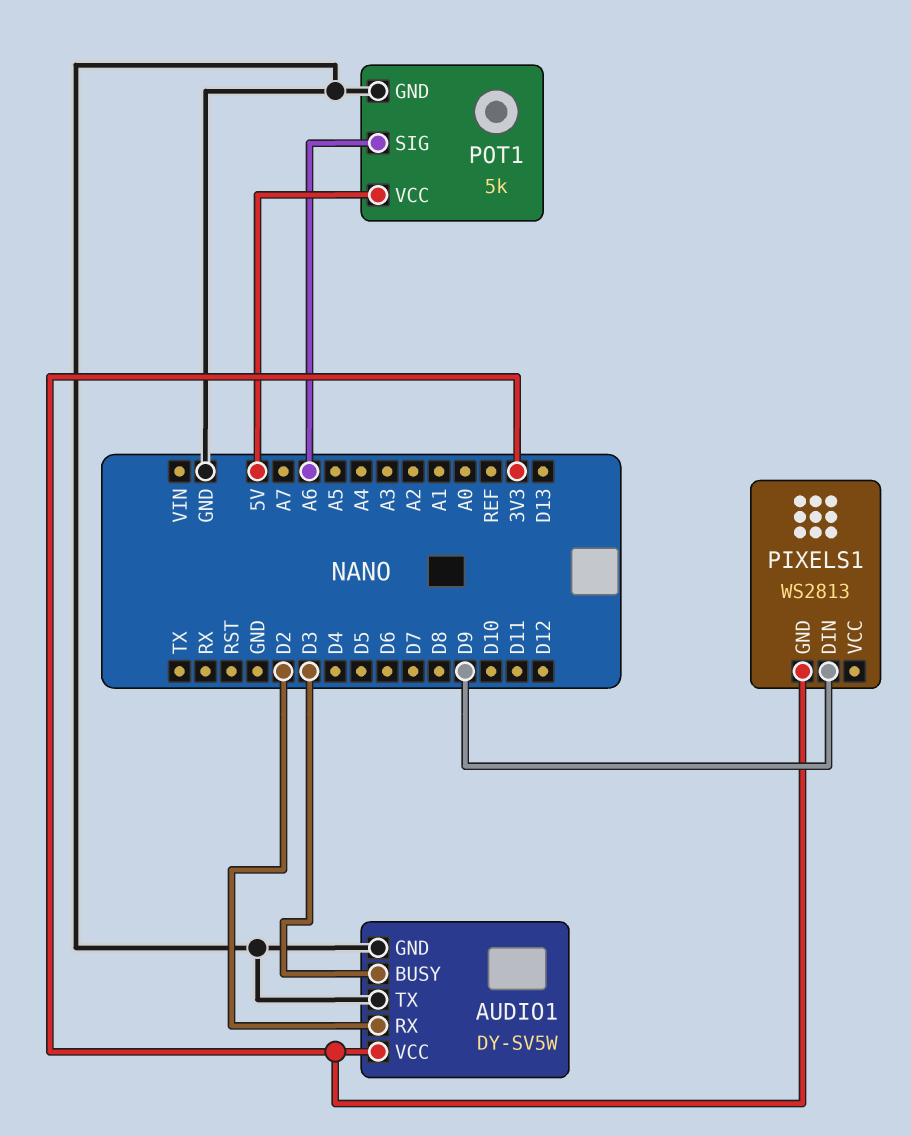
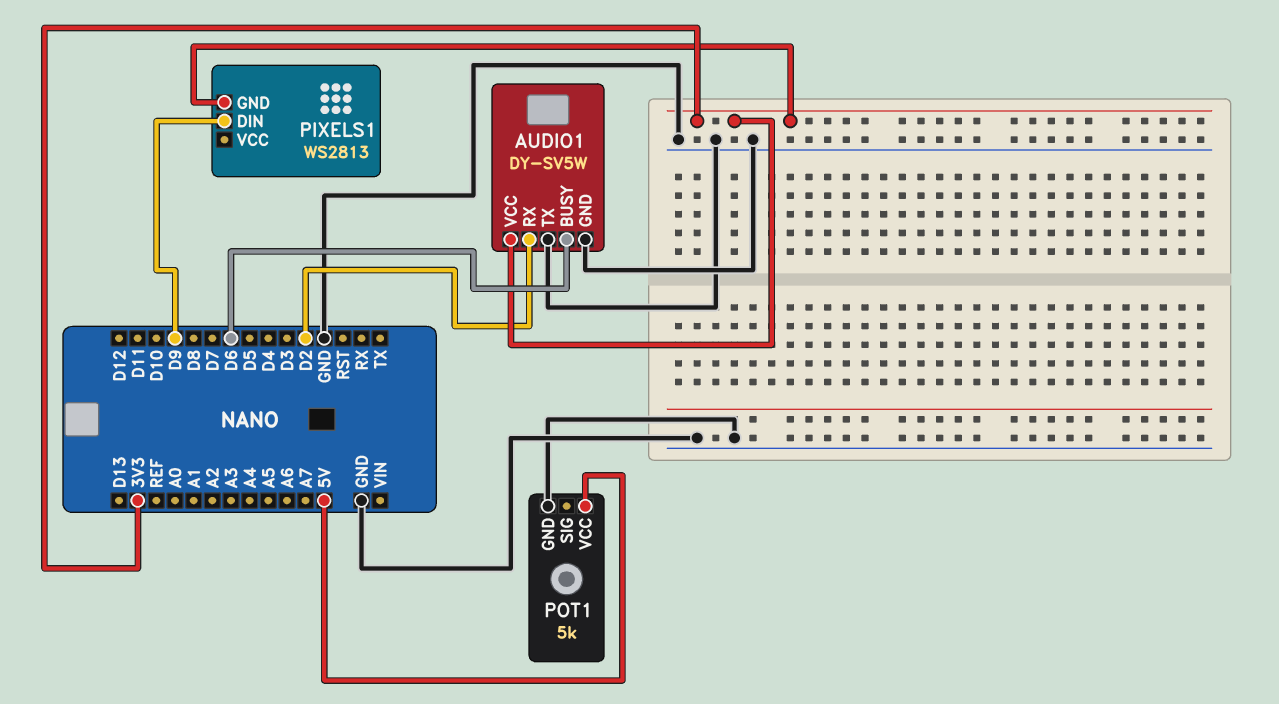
AUDIO1 pin BUSY: D3 -> D6
POT1 pin SIG: A6 -> none

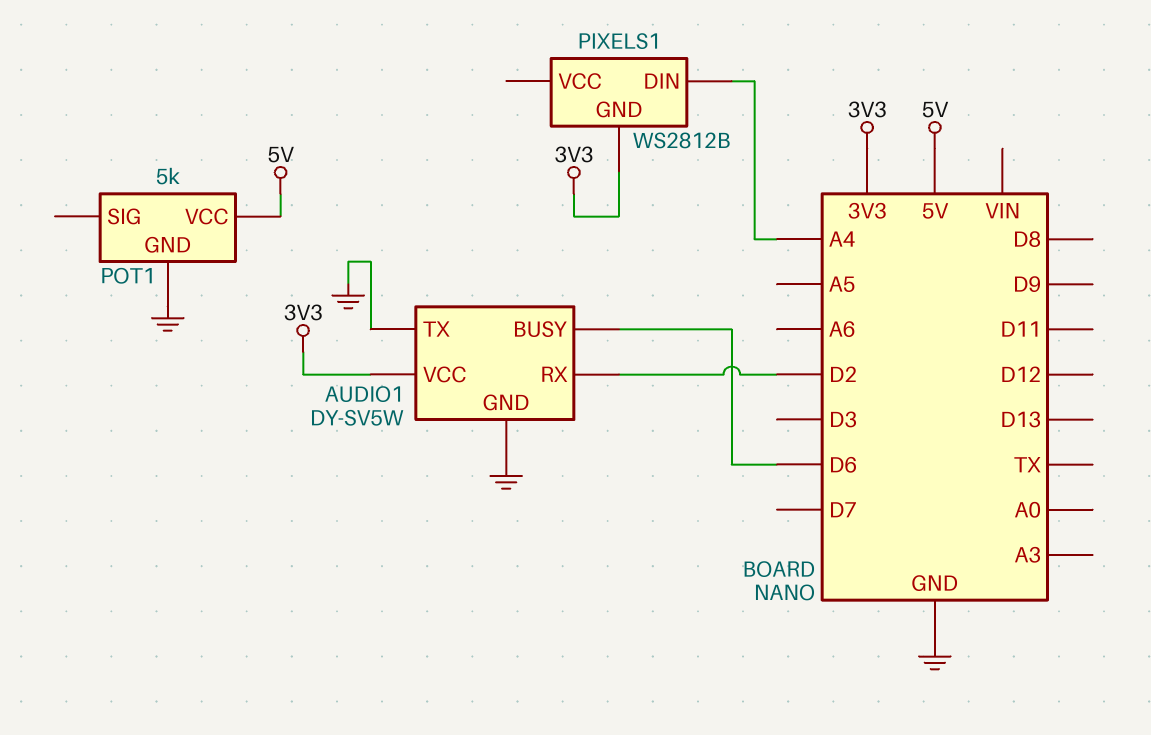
PIXELS1: WS2813 -> WS2812B
PIXELS1 pin DIN: D9 -> A4

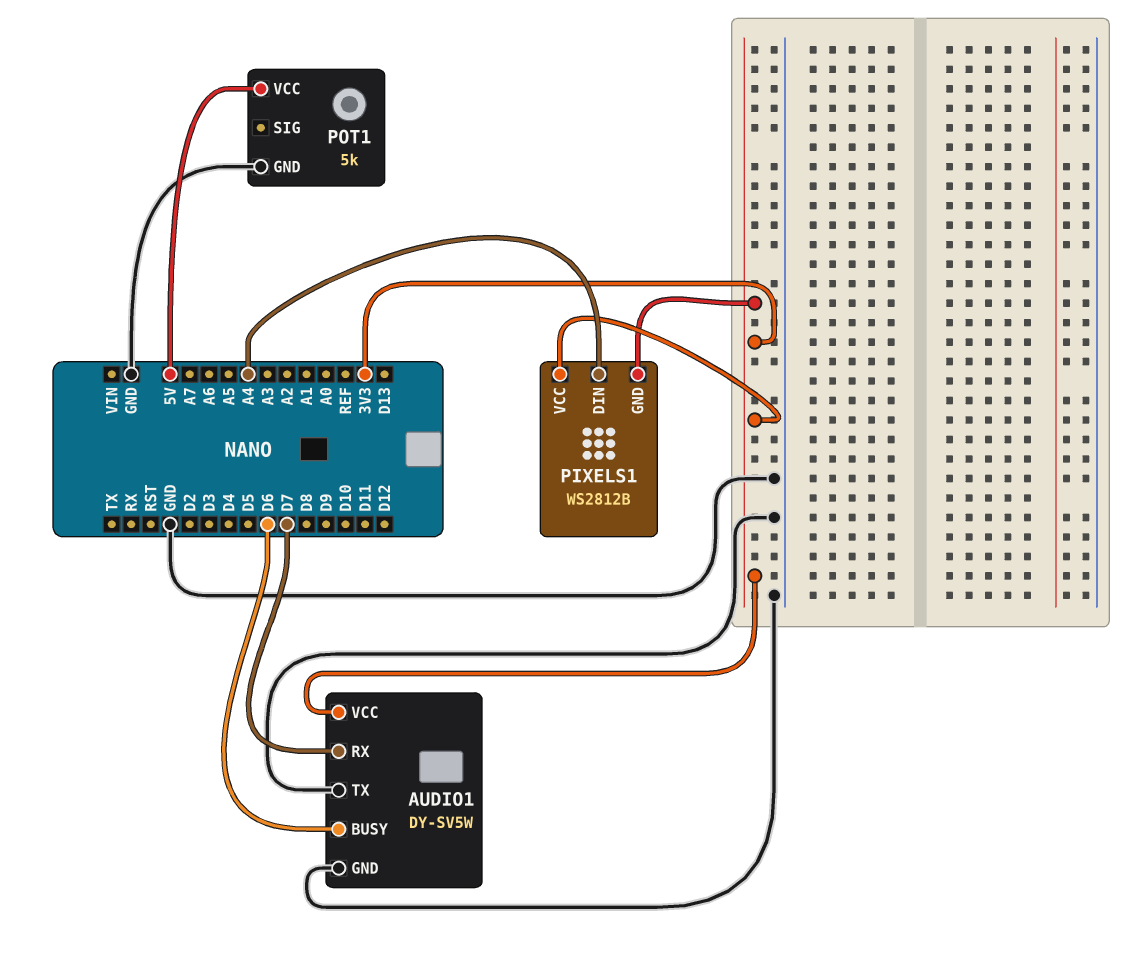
AUDIO1 pin RX: D2 -> D7
PIXELS1 pin VCC: none -> 3V3

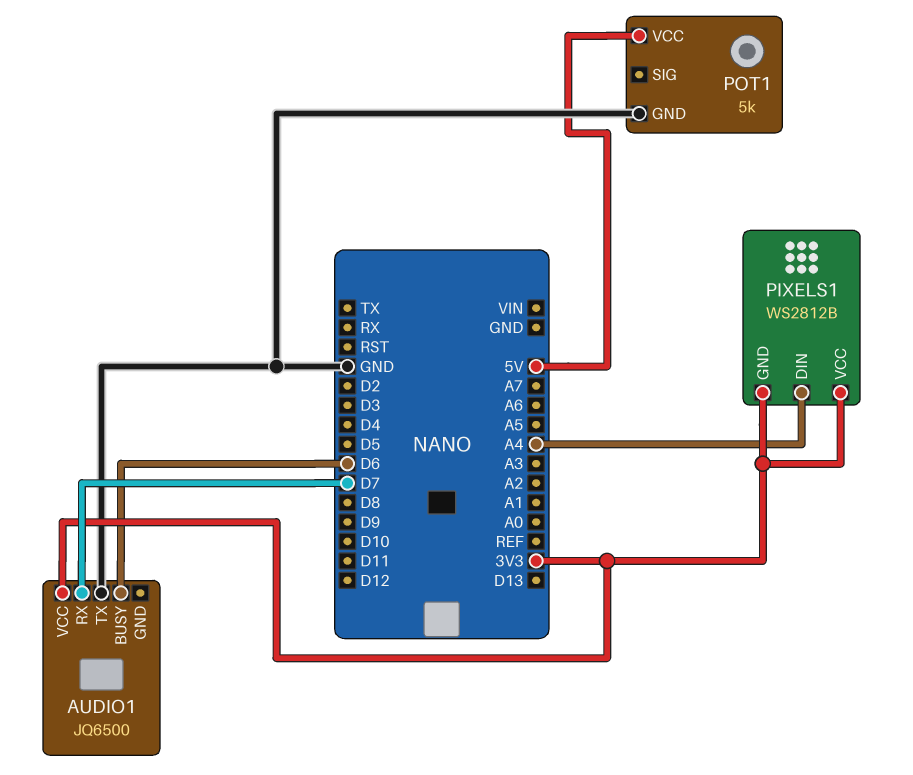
AUDIO1: DY-SV5W -> JQ6500
AUDIO1 pin GND: GND -> none

